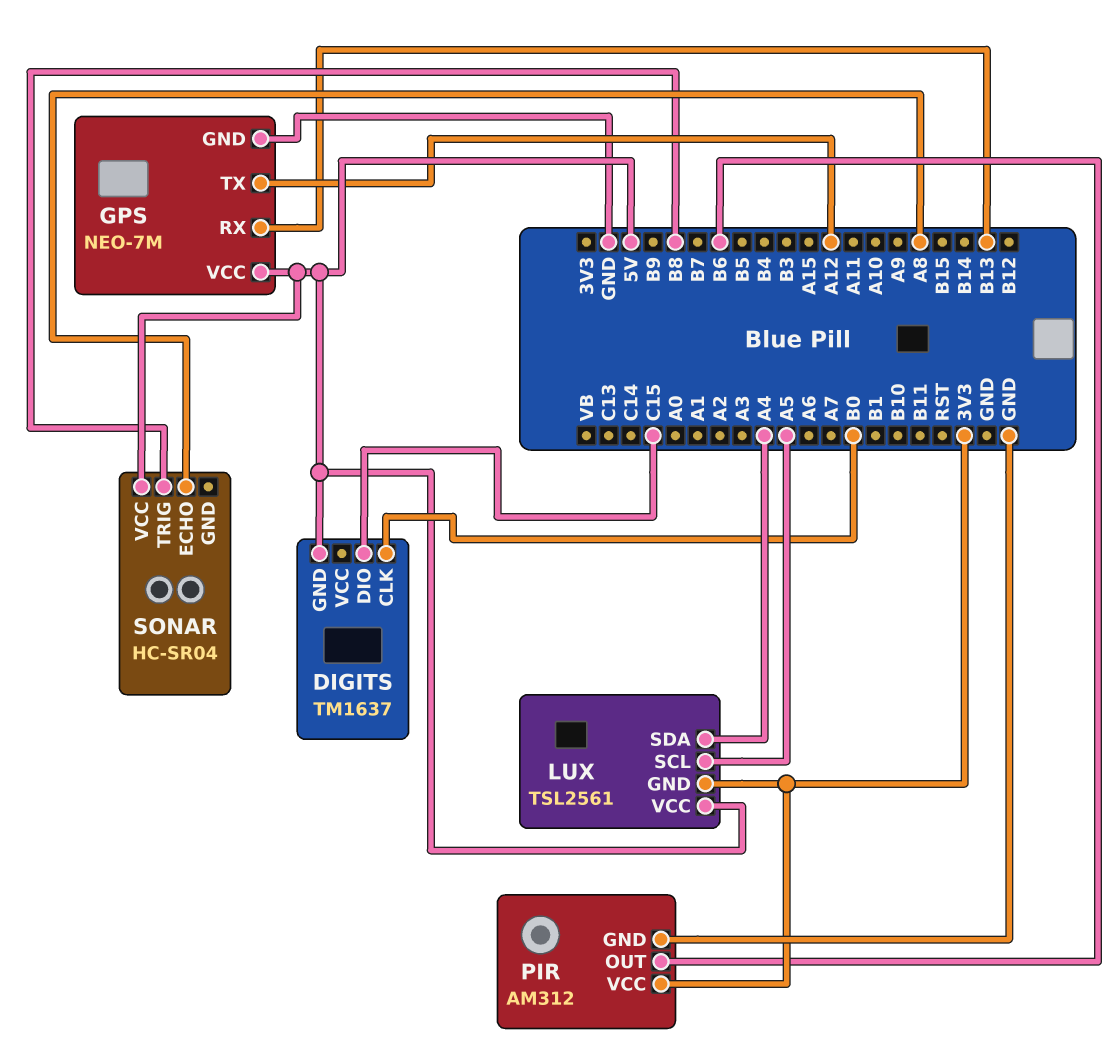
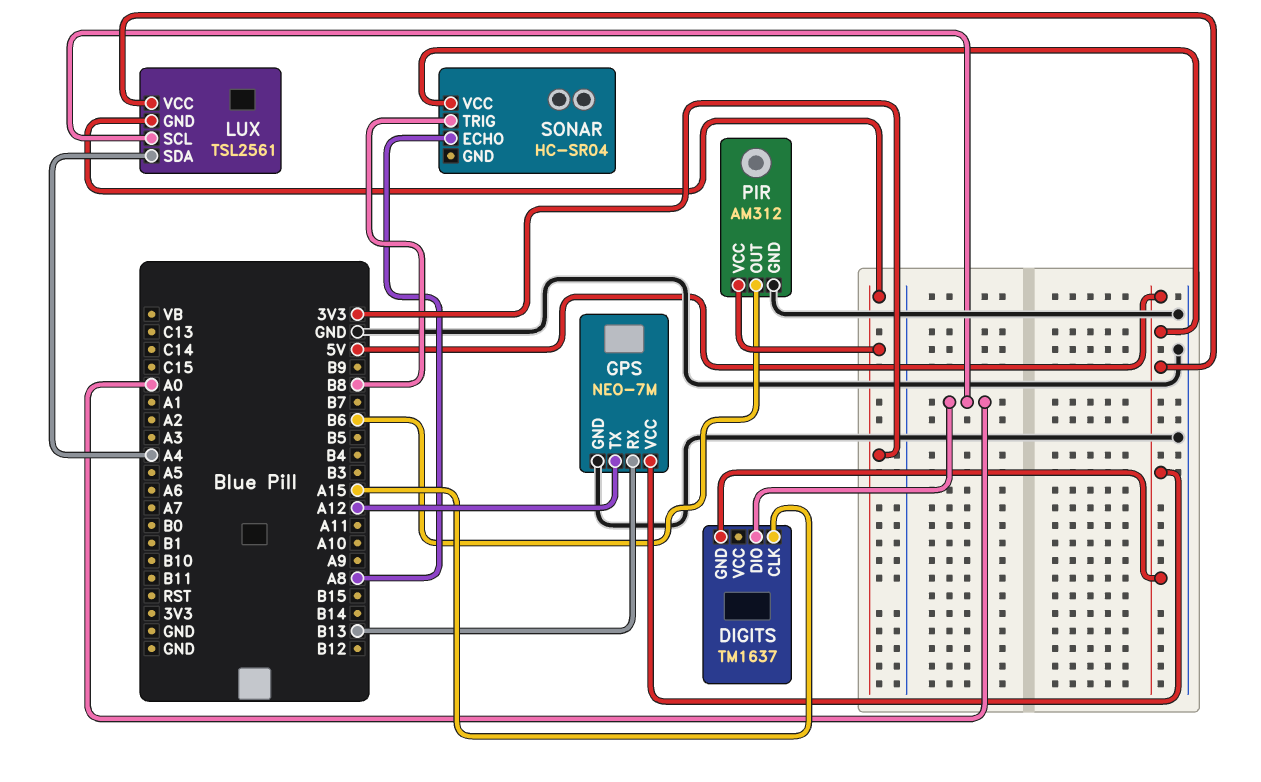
DIGITS pin CLK: B0 -> A15
DIGITS pin DIO: C15 -> A0
LUX pin SCL: A5 -> A0

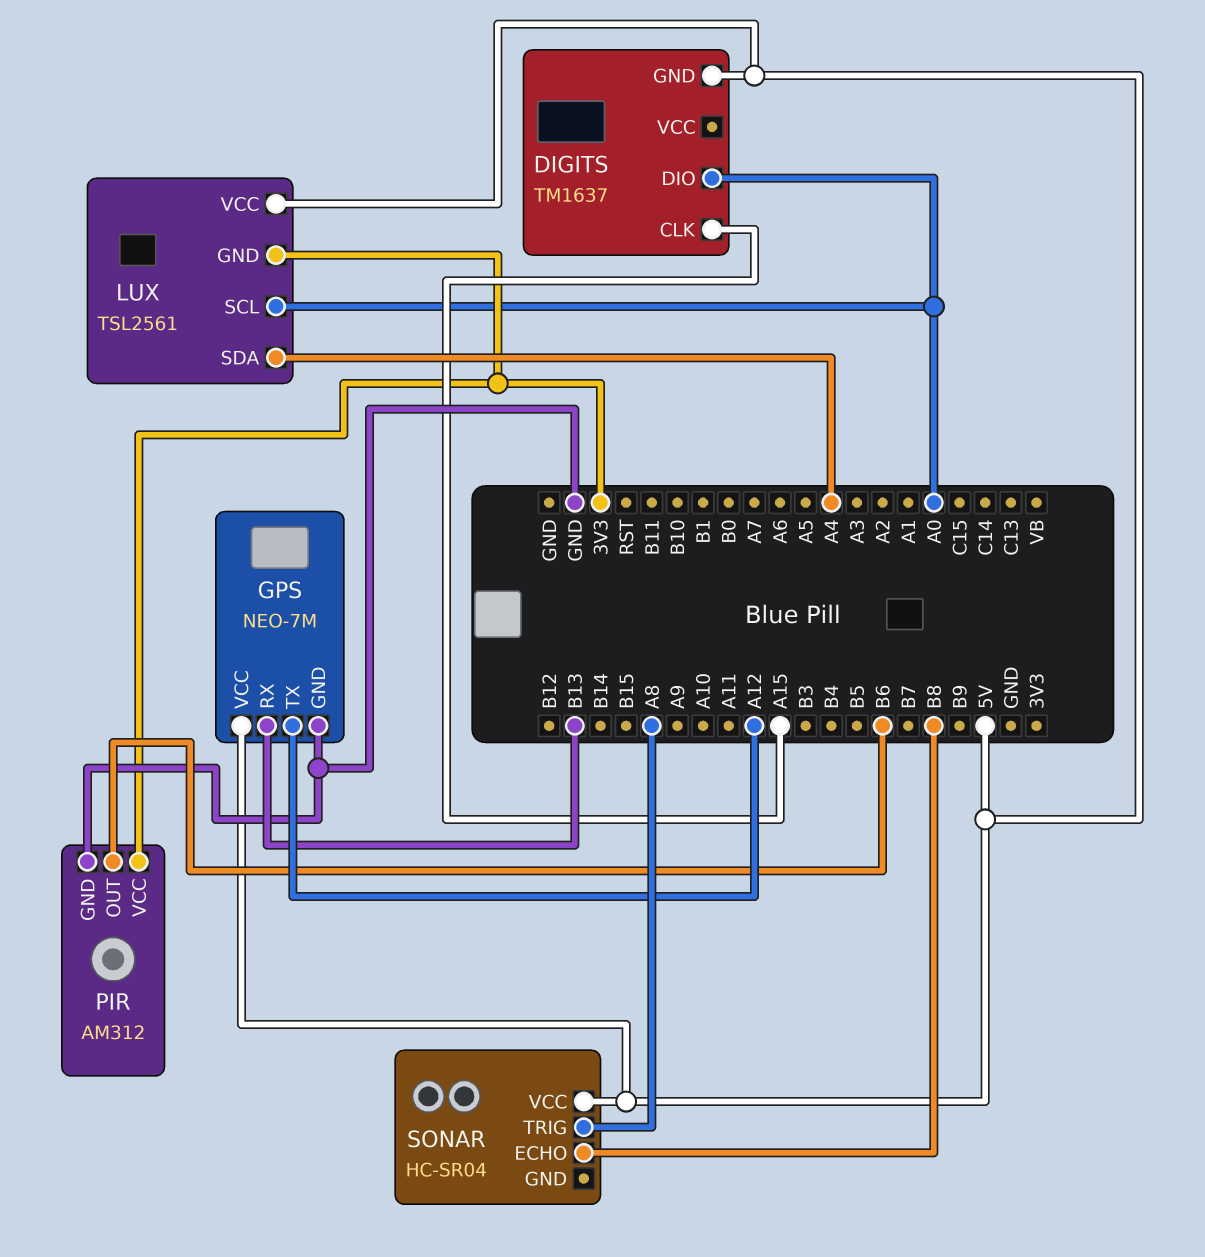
SONAR pin ECHO: A8 -> B8
SONAR pin TRIG: B8 -> A8

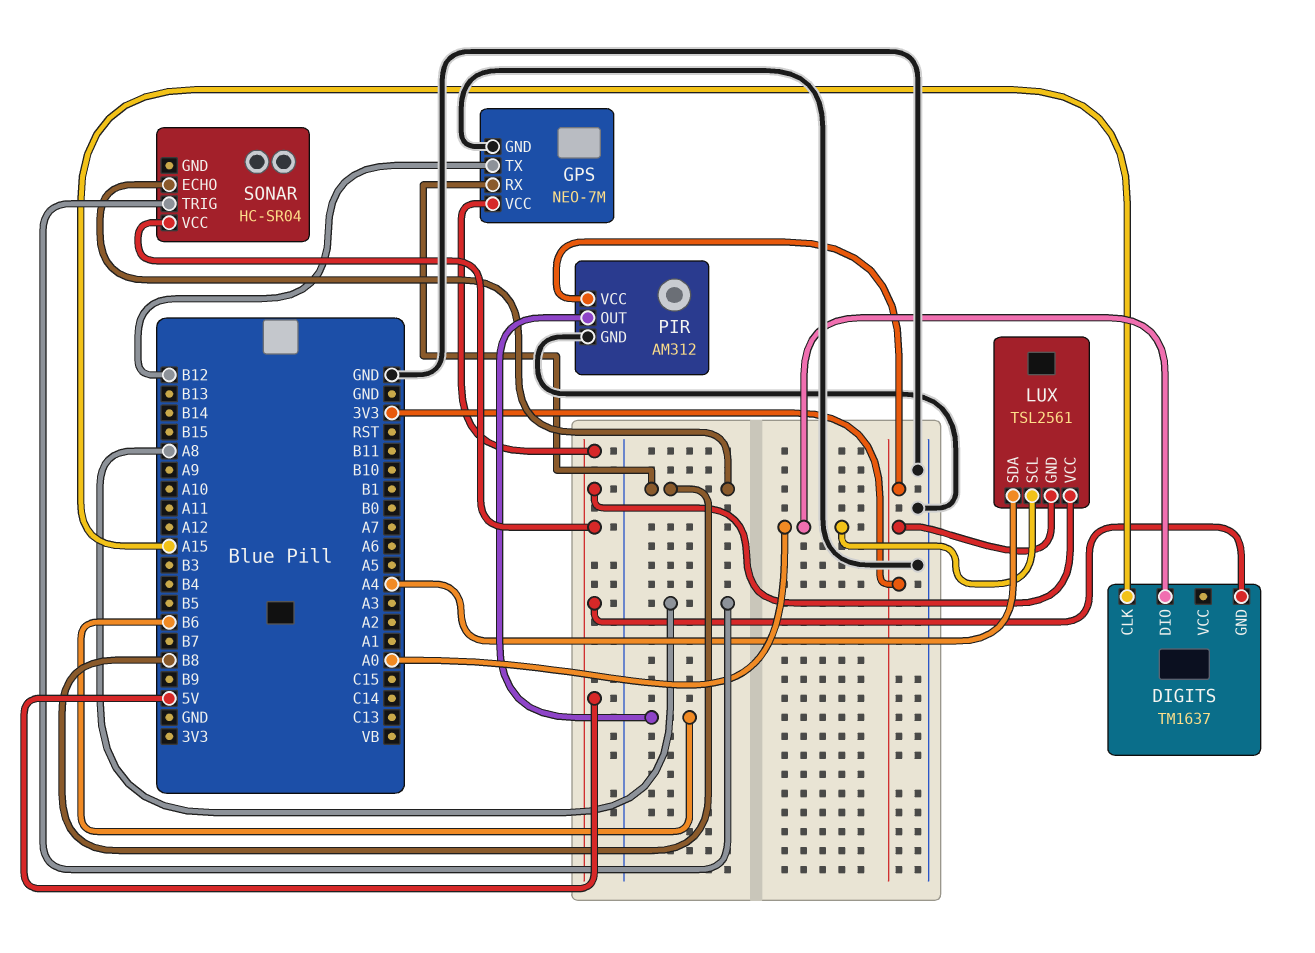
GPS pin RX: B13 -> B8
GPS pin TX: A12 -> B12

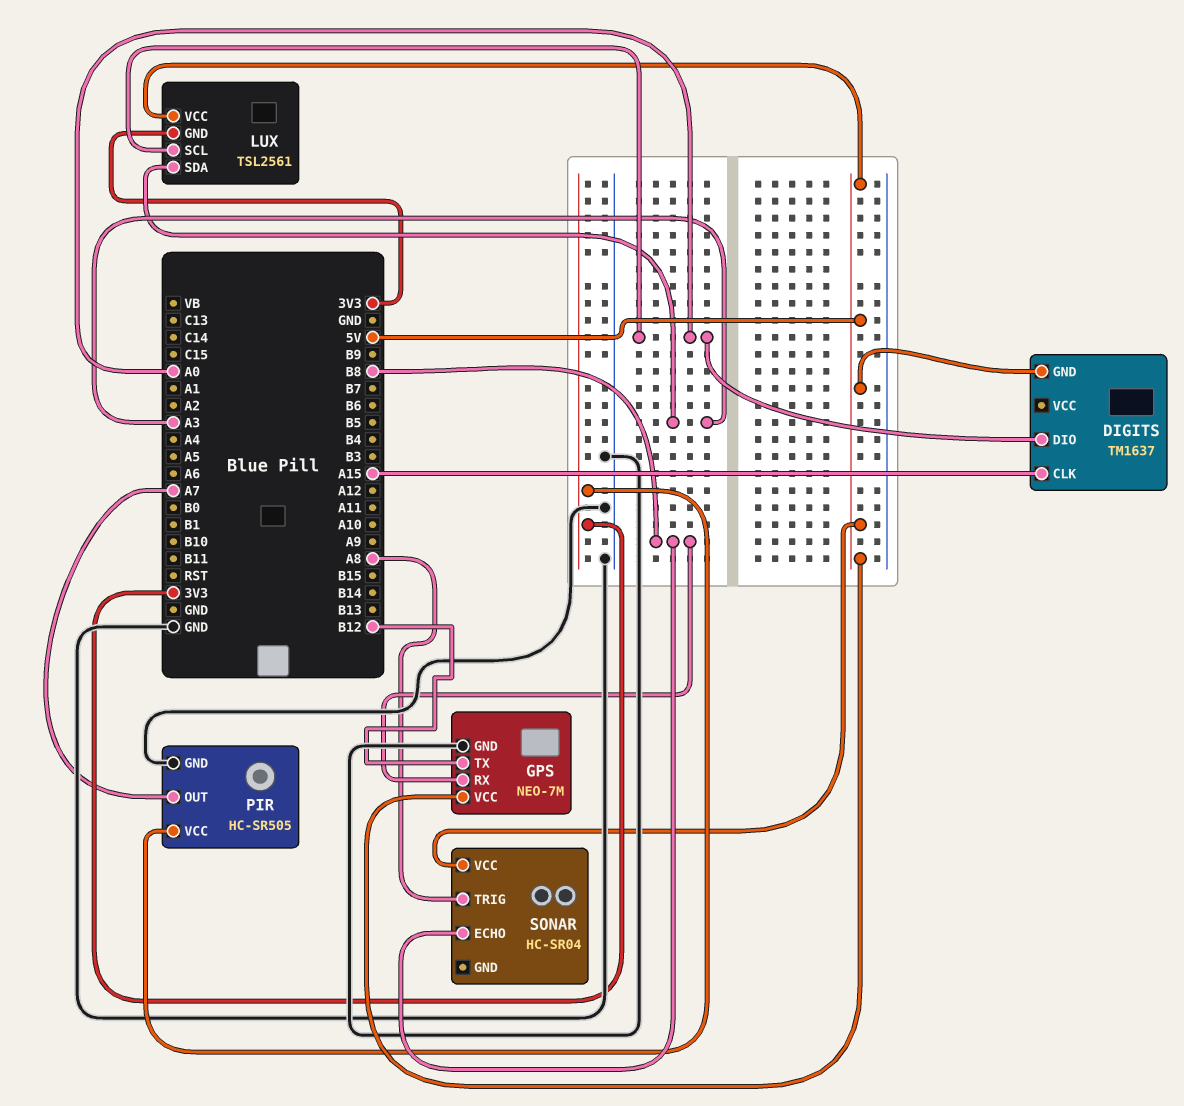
LUX pin SDA: A4 -> A3
PIR: AM312 -> HC-SR505
PIR pin OUT: B6 -> A7

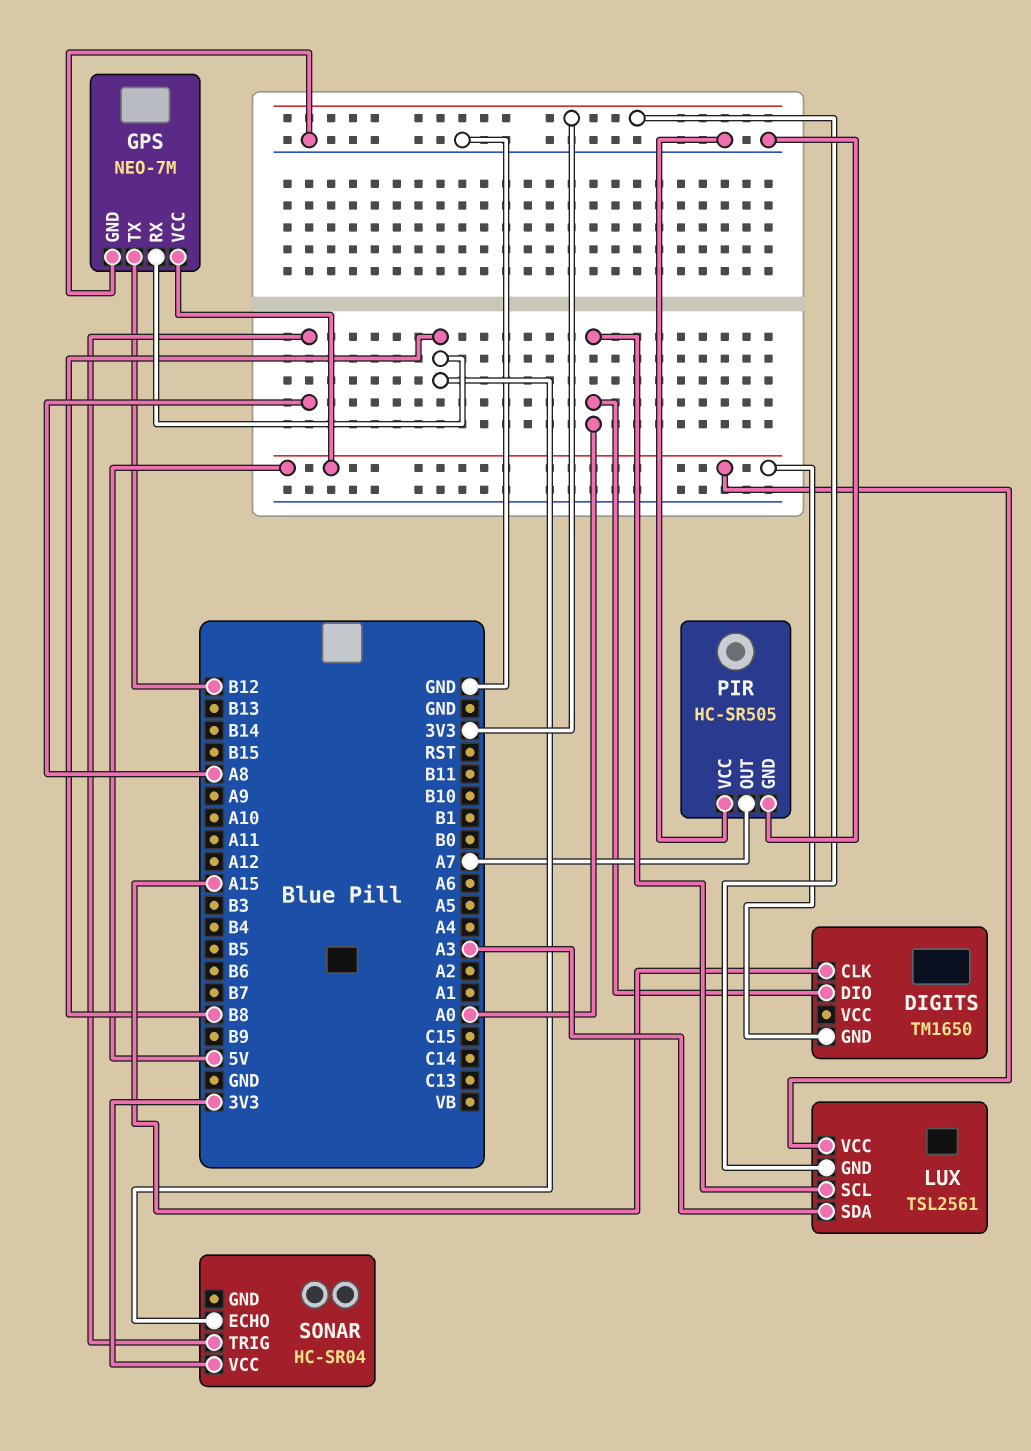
DIGITS: TM1637 -> TM1650
PIR pin VCC: 3V3 -> GND
SONAR pin VCC: 5V -> 3V3

